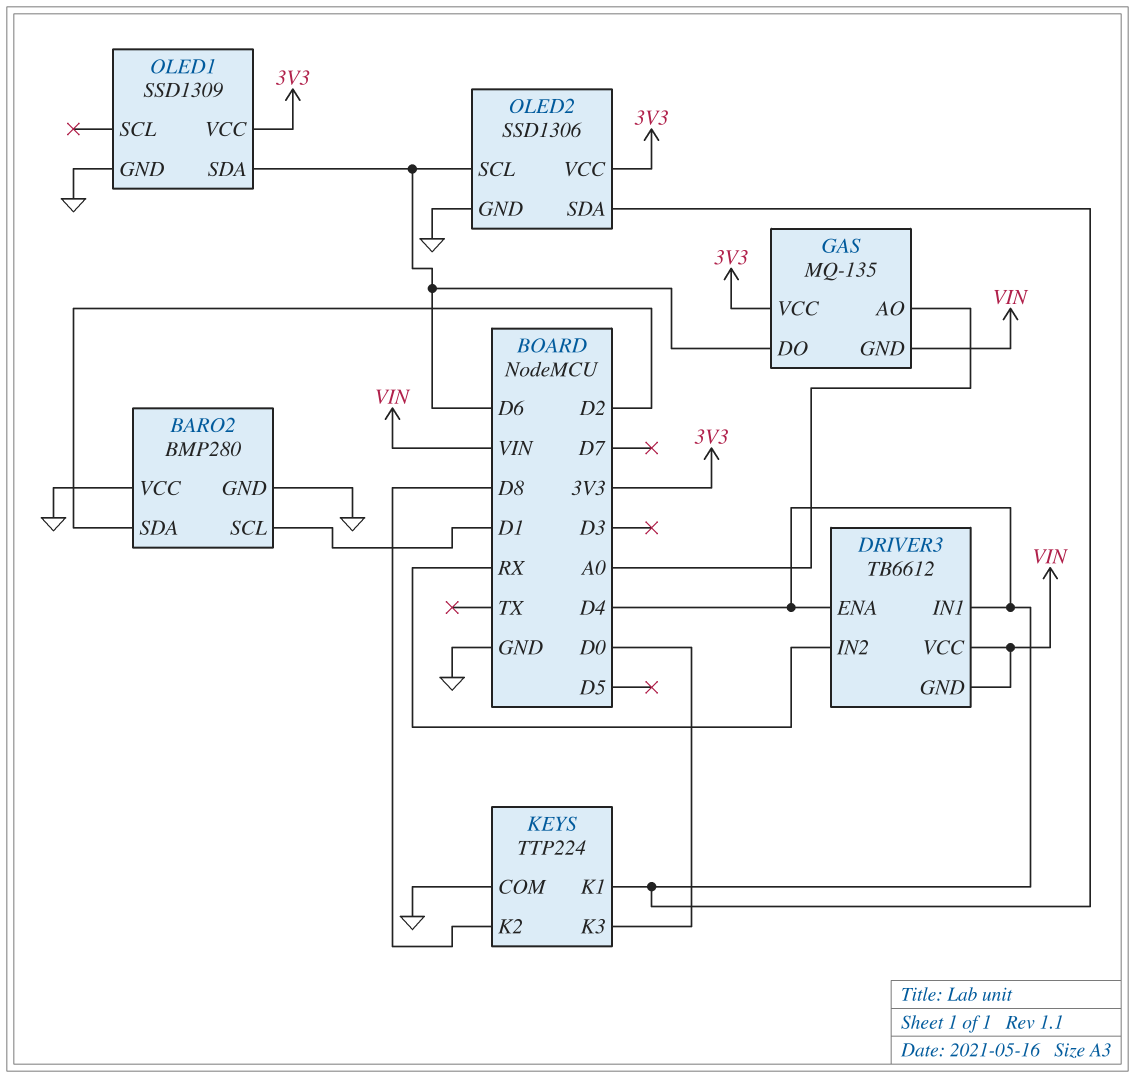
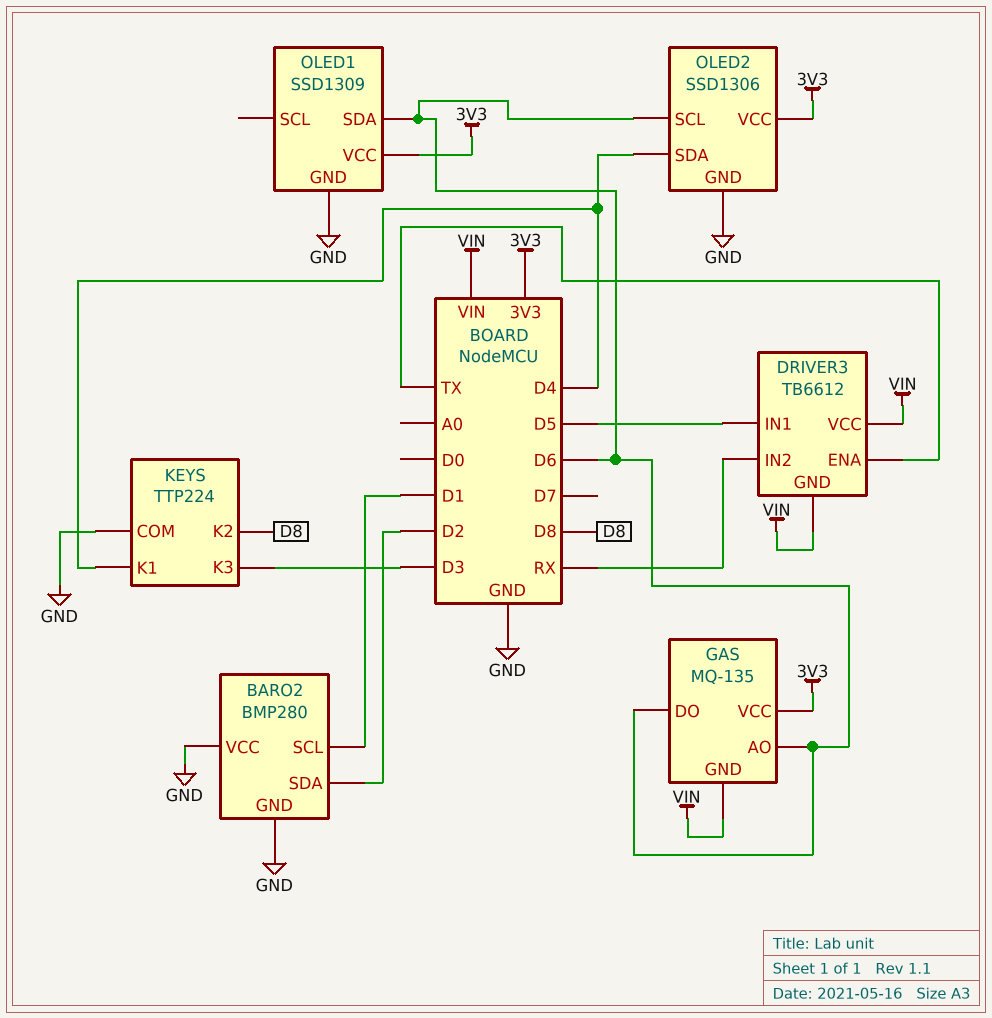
DRIVER3 pin ENA: D4 -> TX
DRIVER3 pin IN1: D4 -> D5
GAS pin AO: A0 -> D6
KEYS pin K3: D0 -> D3

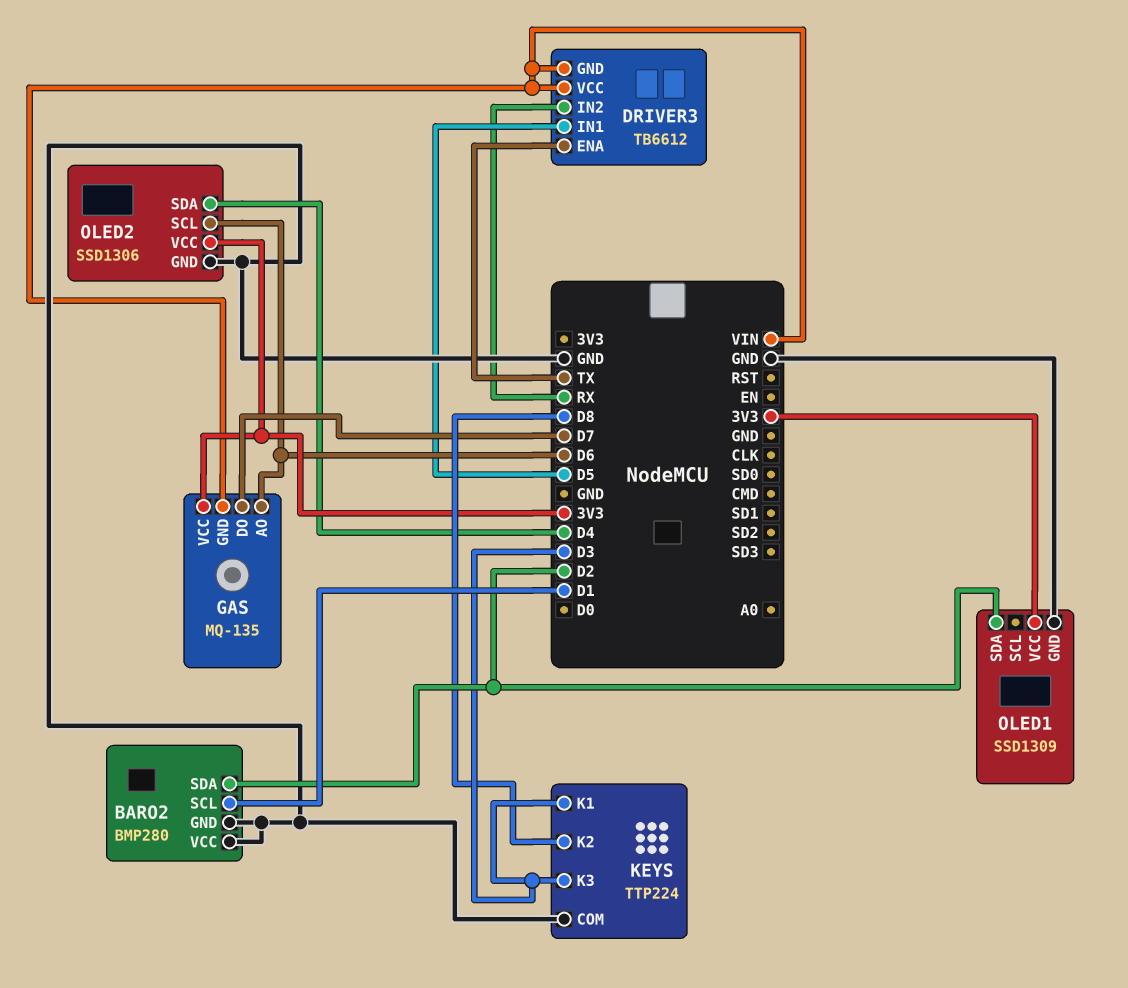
GAS pin DO: D6 -> D7
KEYS pin K1: D4 -> D3
OLED1 pin SDA: D6 -> D2

